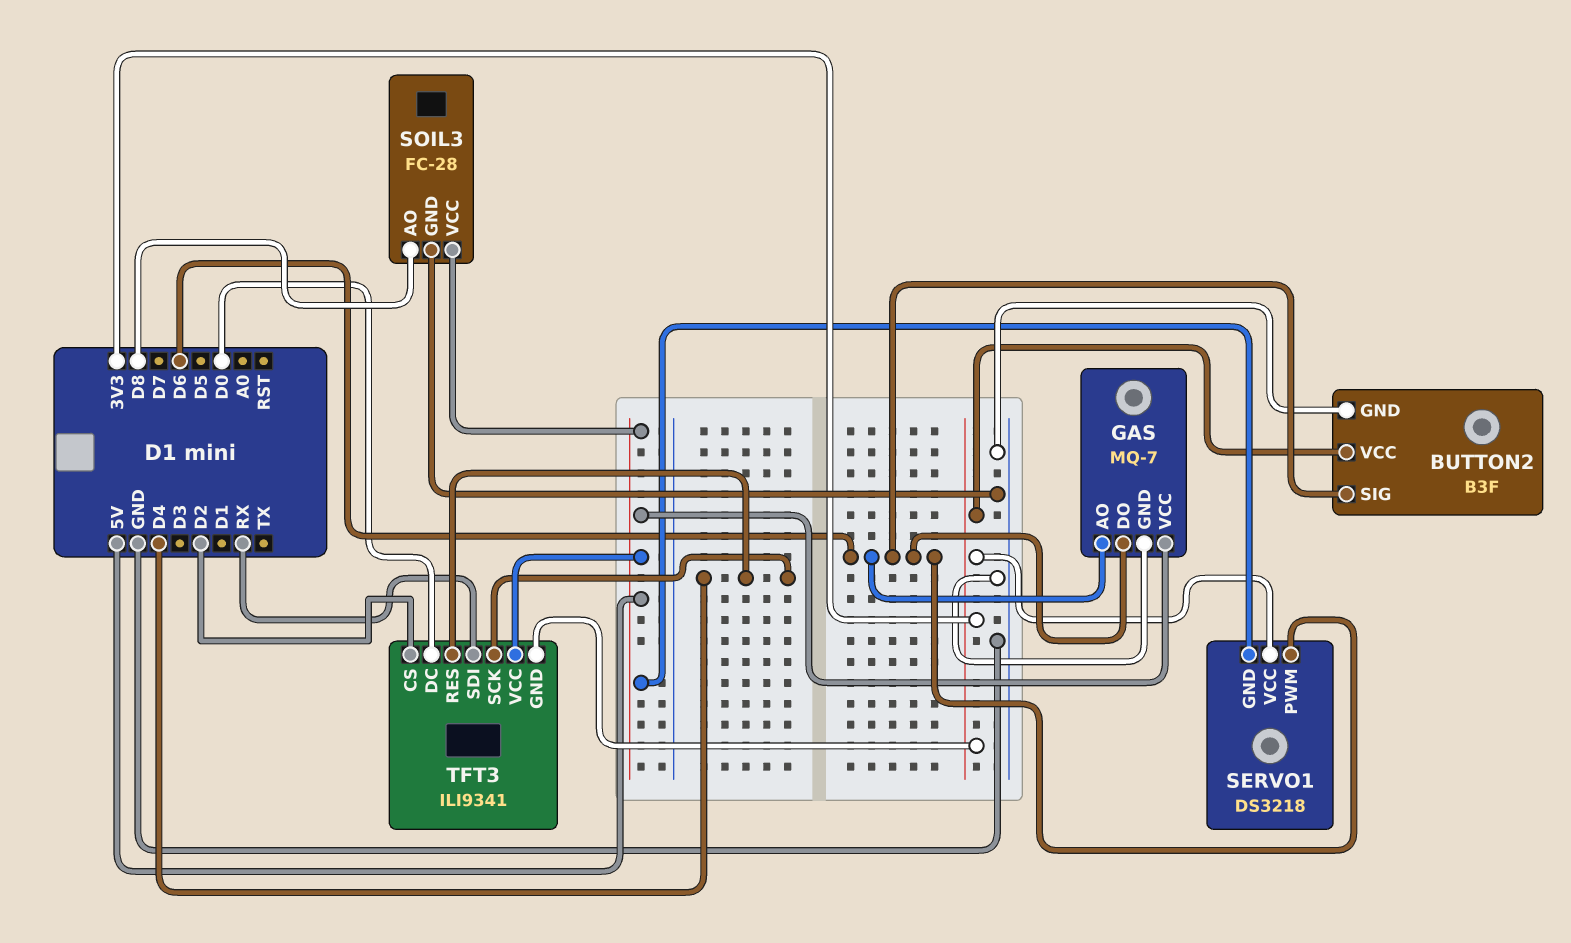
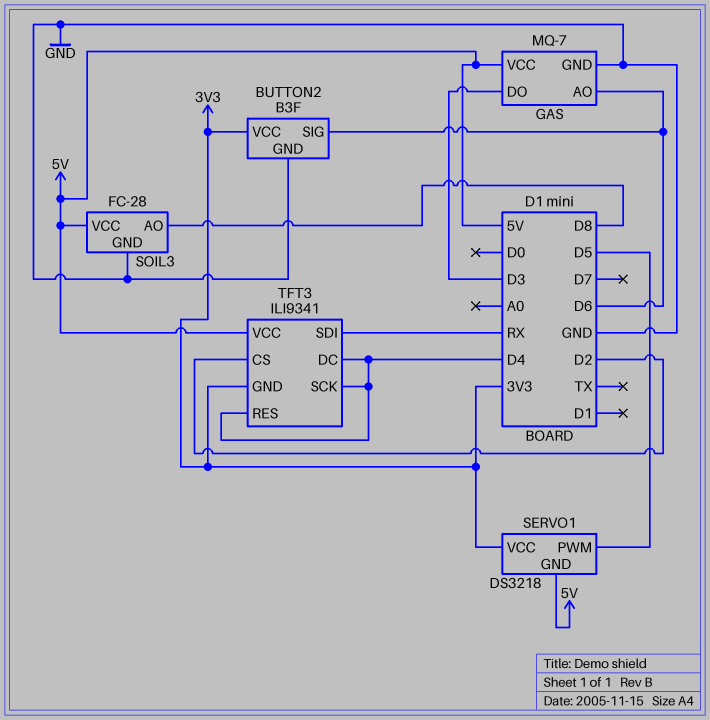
GAS pin DO: D6 -> D3
SERVO1 pin PWM: D6 -> D5
TFT3 pin DC: D0 -> D4

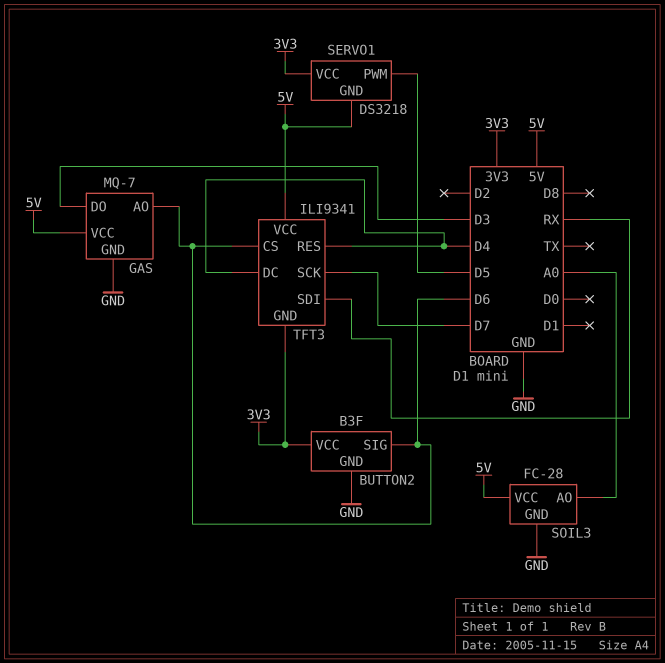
SOIL3 pin AO: D8 -> A0
TFT3 pin CS: D2 -> D6
TFT3 pin SCK: D4 -> D7

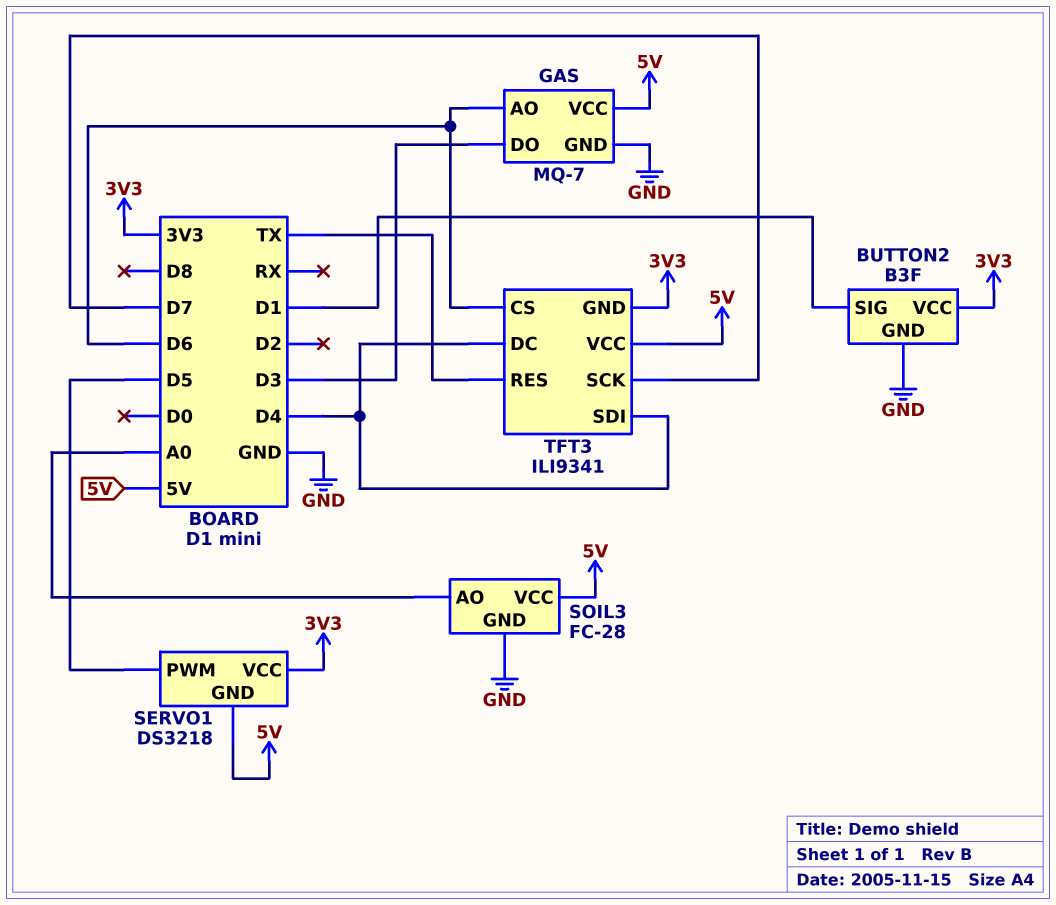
BUTTON2 pin SIG: D6 -> D1
TFT3 pin RES: D4 -> TX
TFT3 pin SDI: RX -> D4

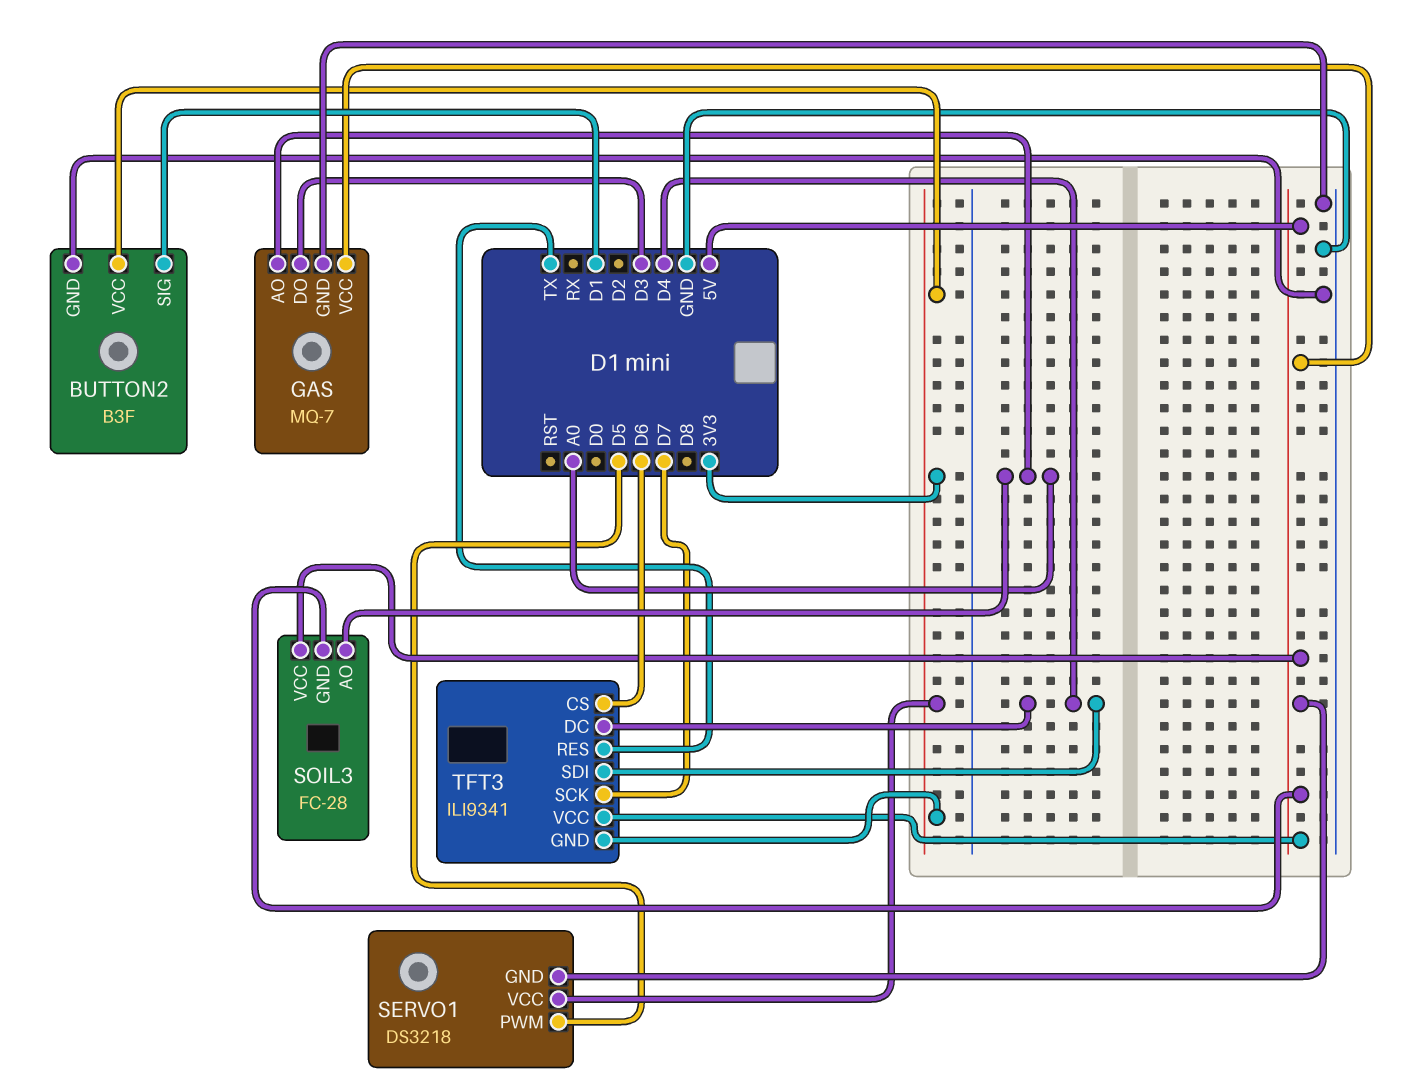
GAS pin AO: D6 -> A0
SOIL3 pin GND: GND -> 5V

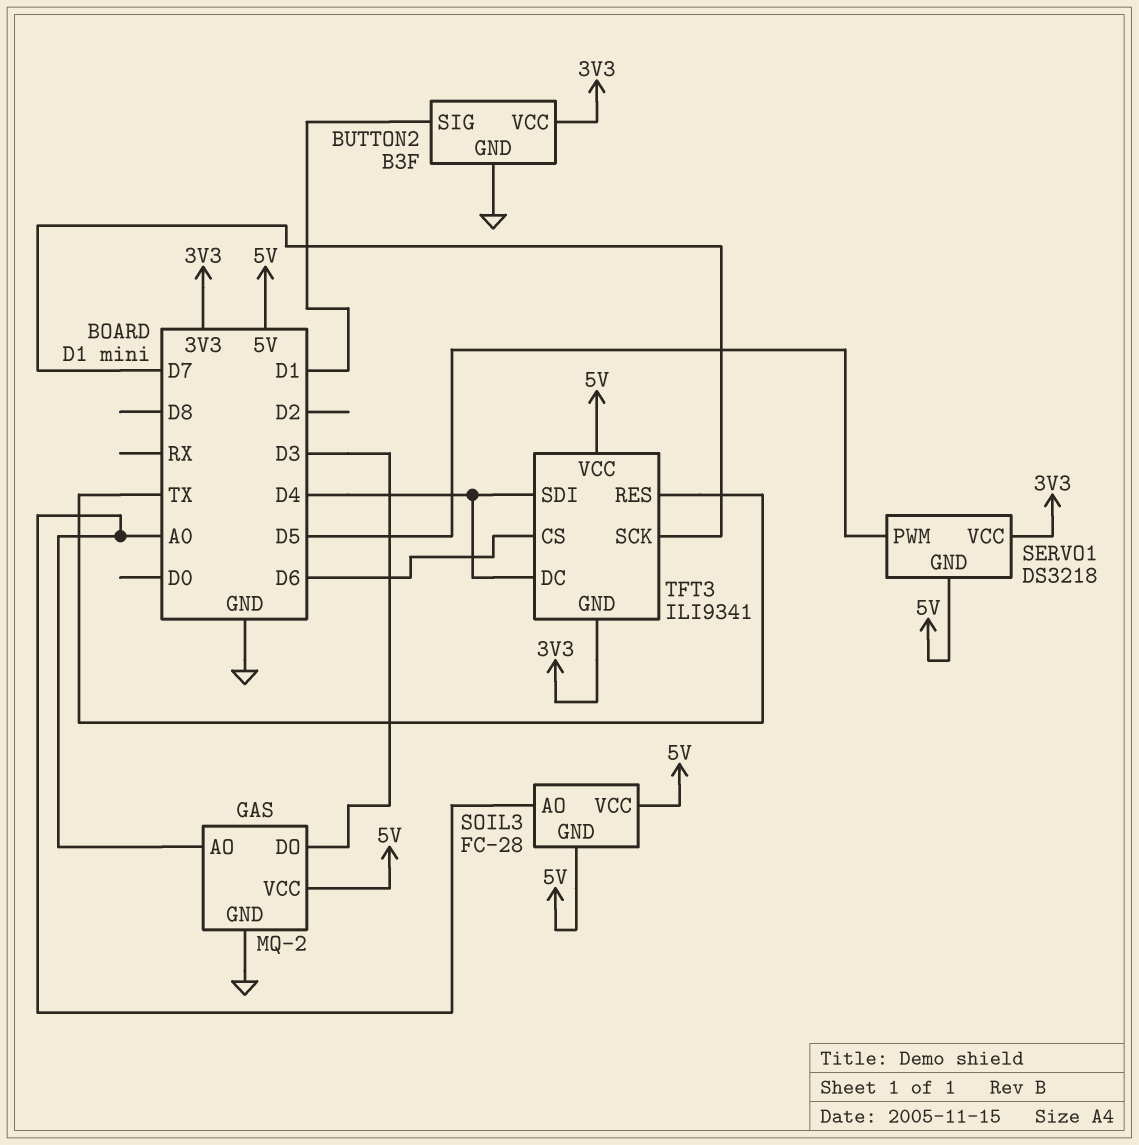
GAS: MQ-7 -> MQ-2

